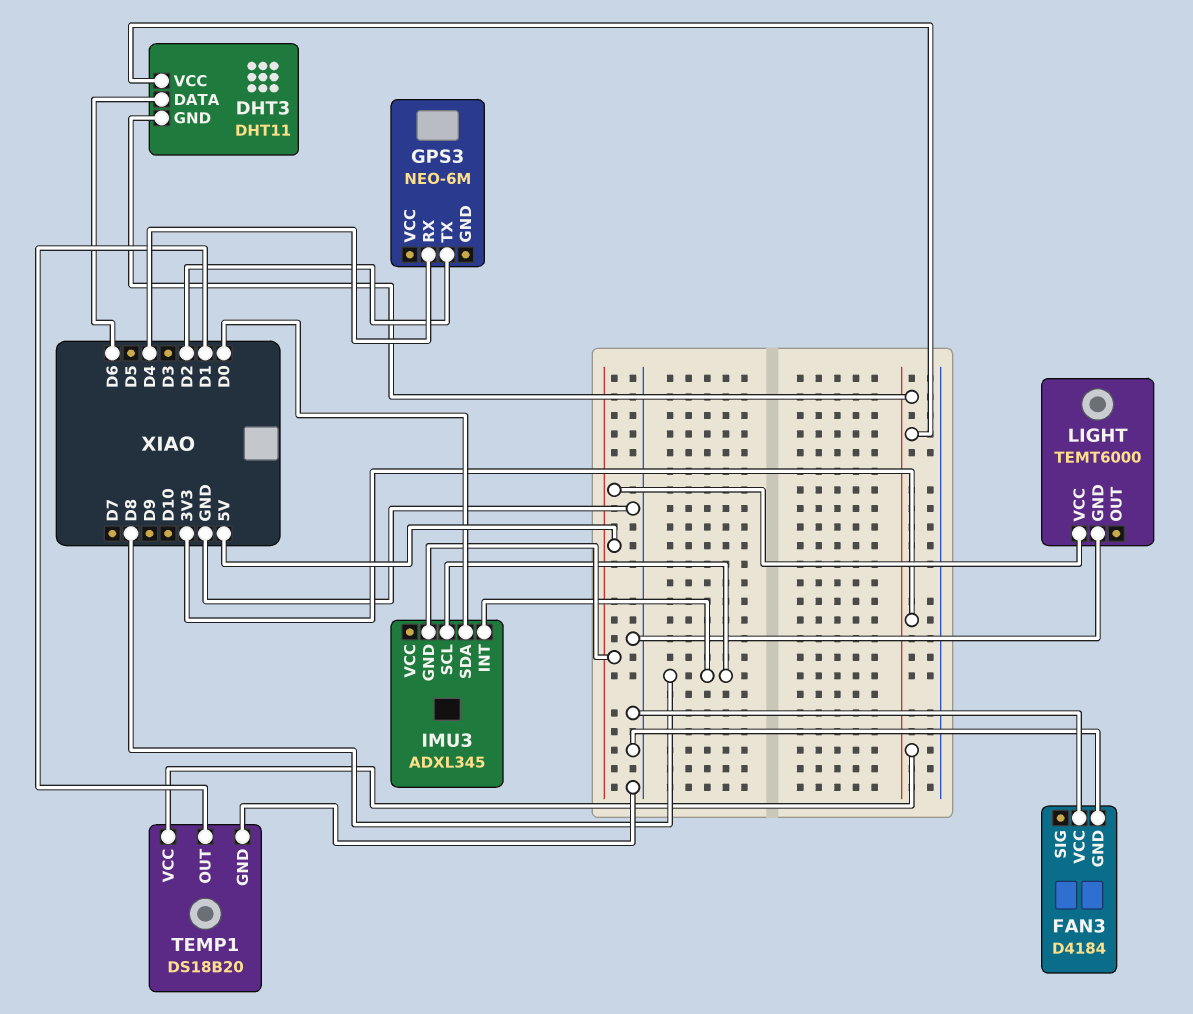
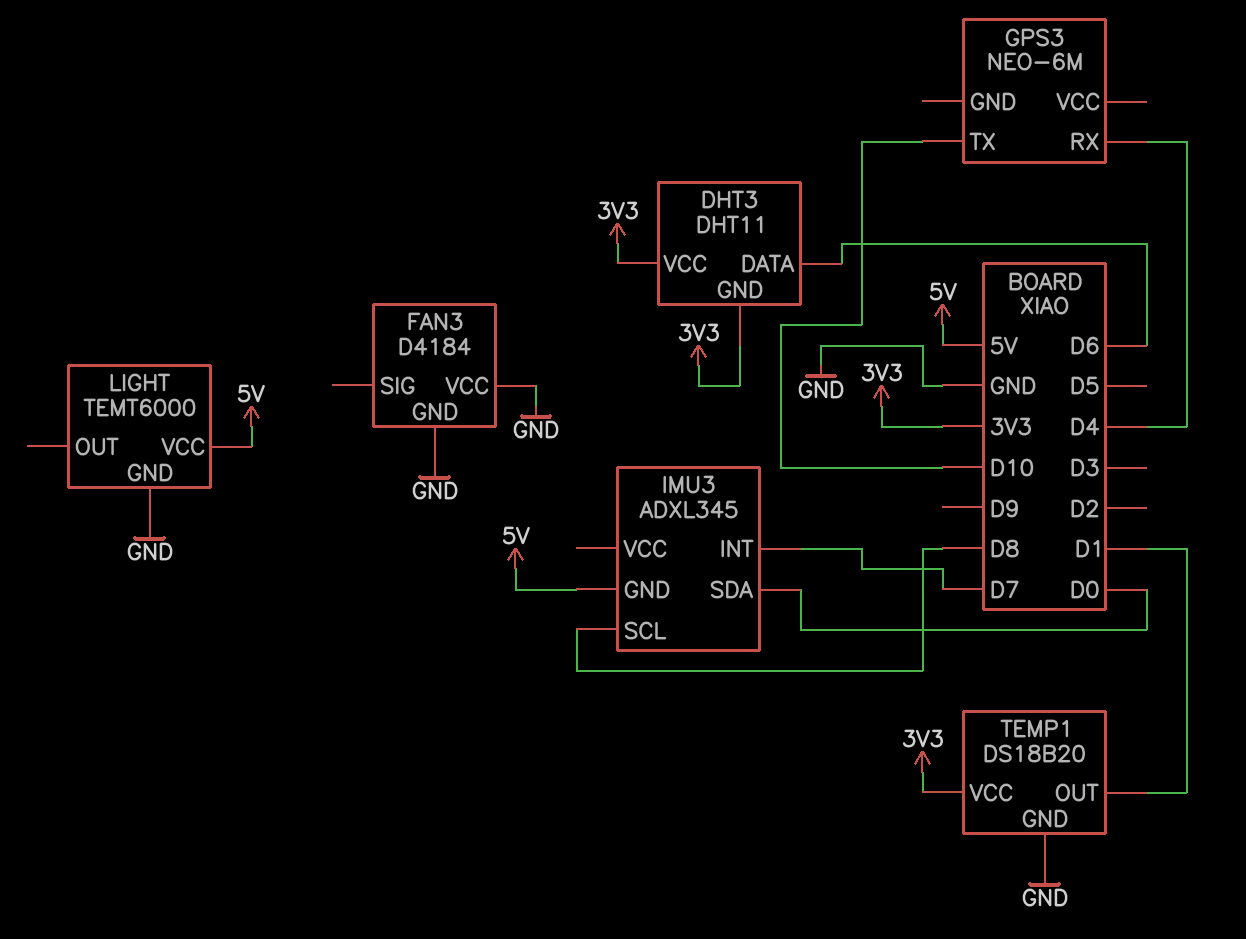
GPS3 pin TX: D2 -> D10
IMU3 pin INT: D8 -> D7

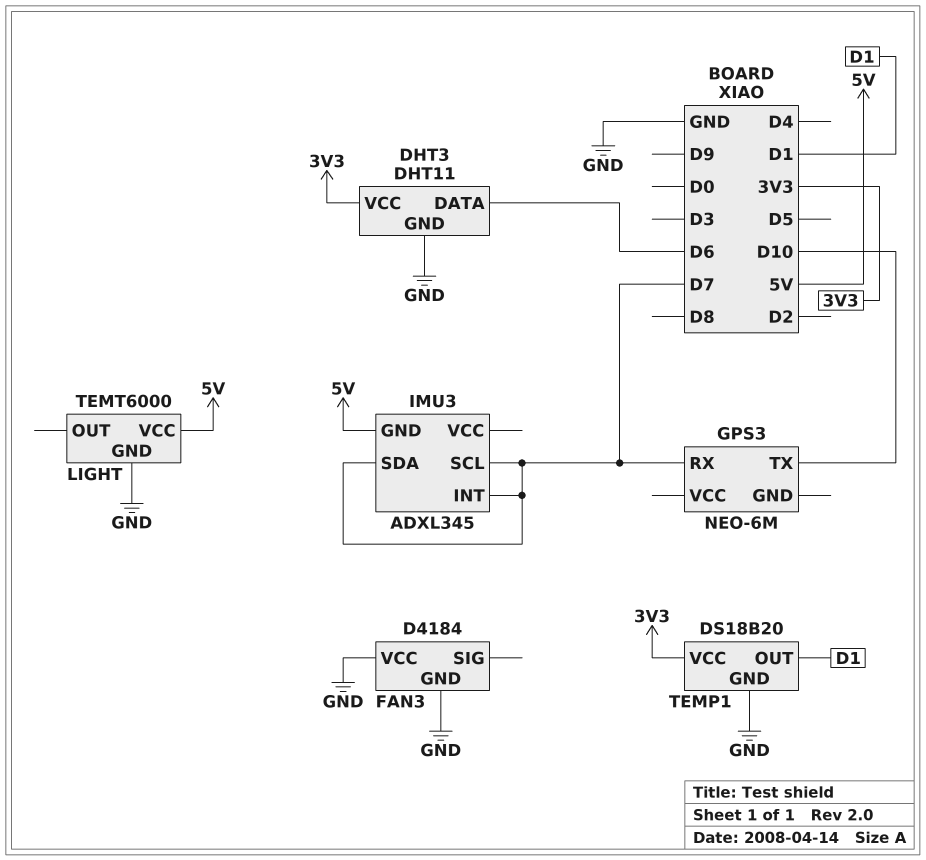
DHT3 pin GND: 3V3 -> GND
GPS3 pin RX: D4 -> D7
IMU3 pin SCL: D8 -> D7
IMU3 pin SDA: D0 -> D7

